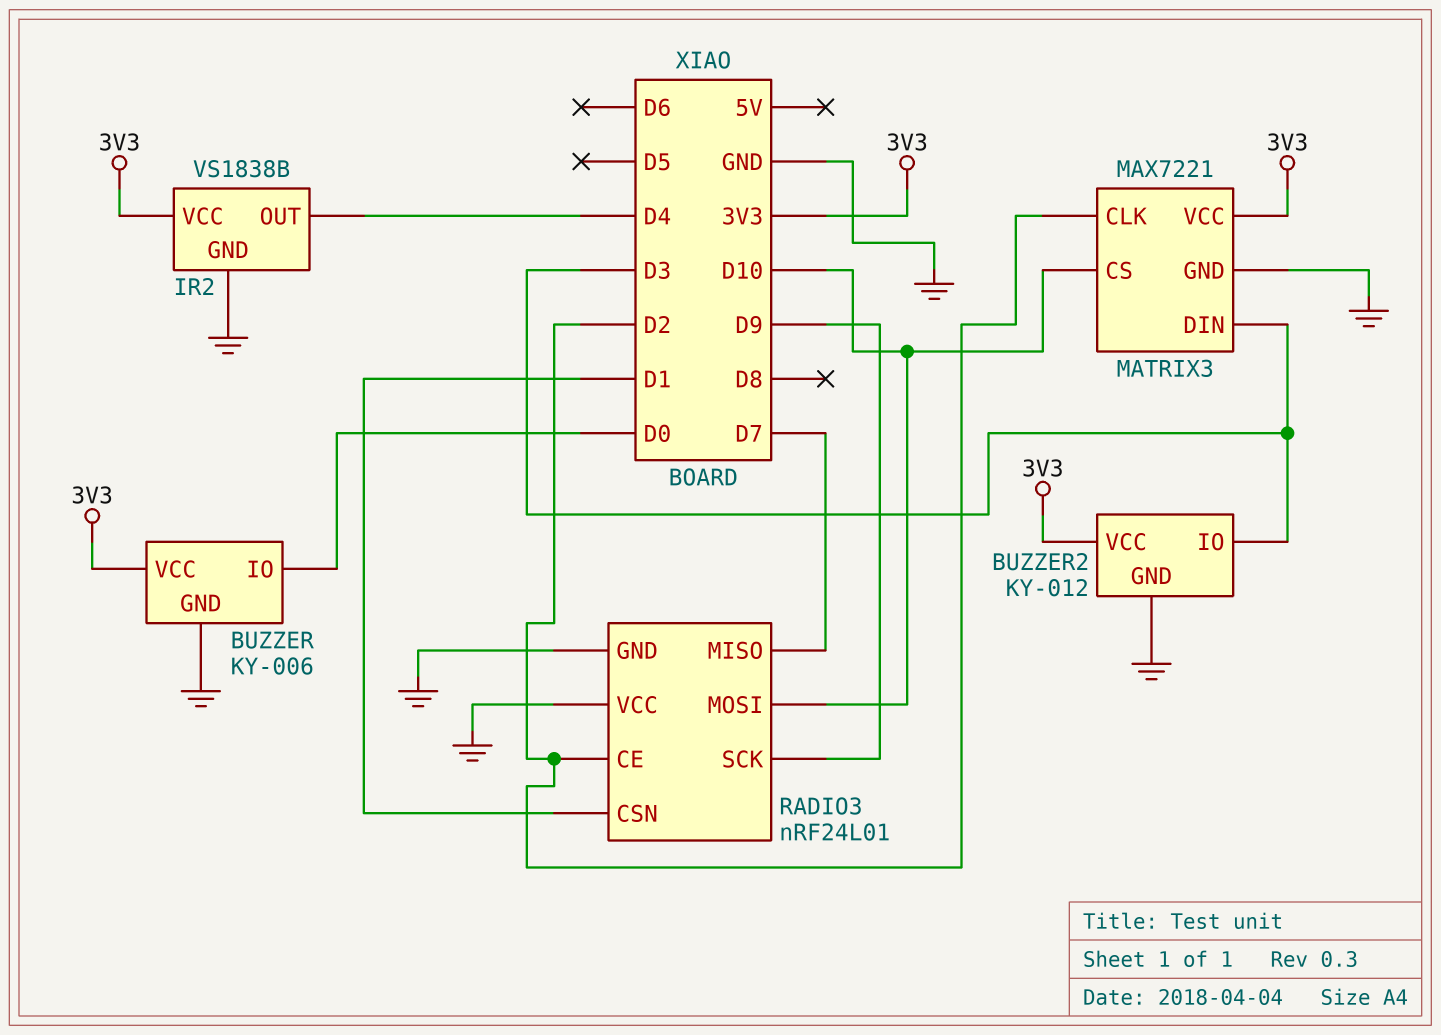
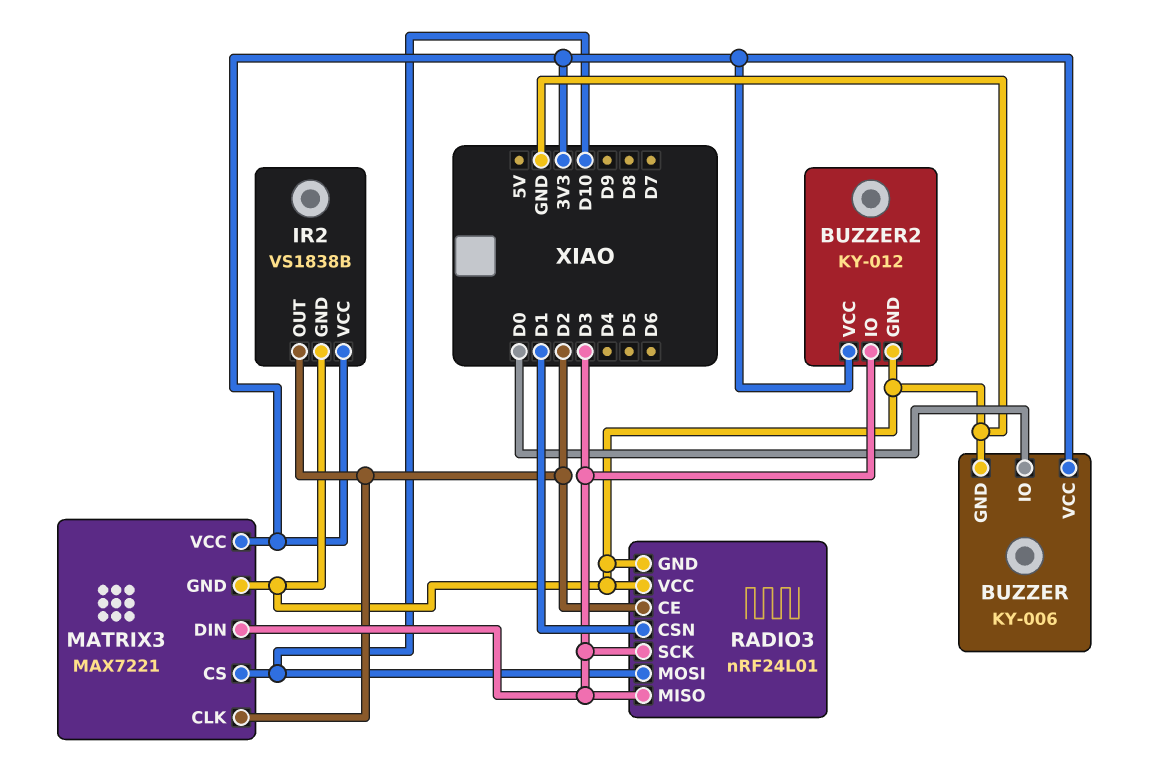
IR2 pin OUT: D4 -> D2
RADIO3 pin MISO: D7 -> D3
RADIO3 pin SCK: D9 -> D3

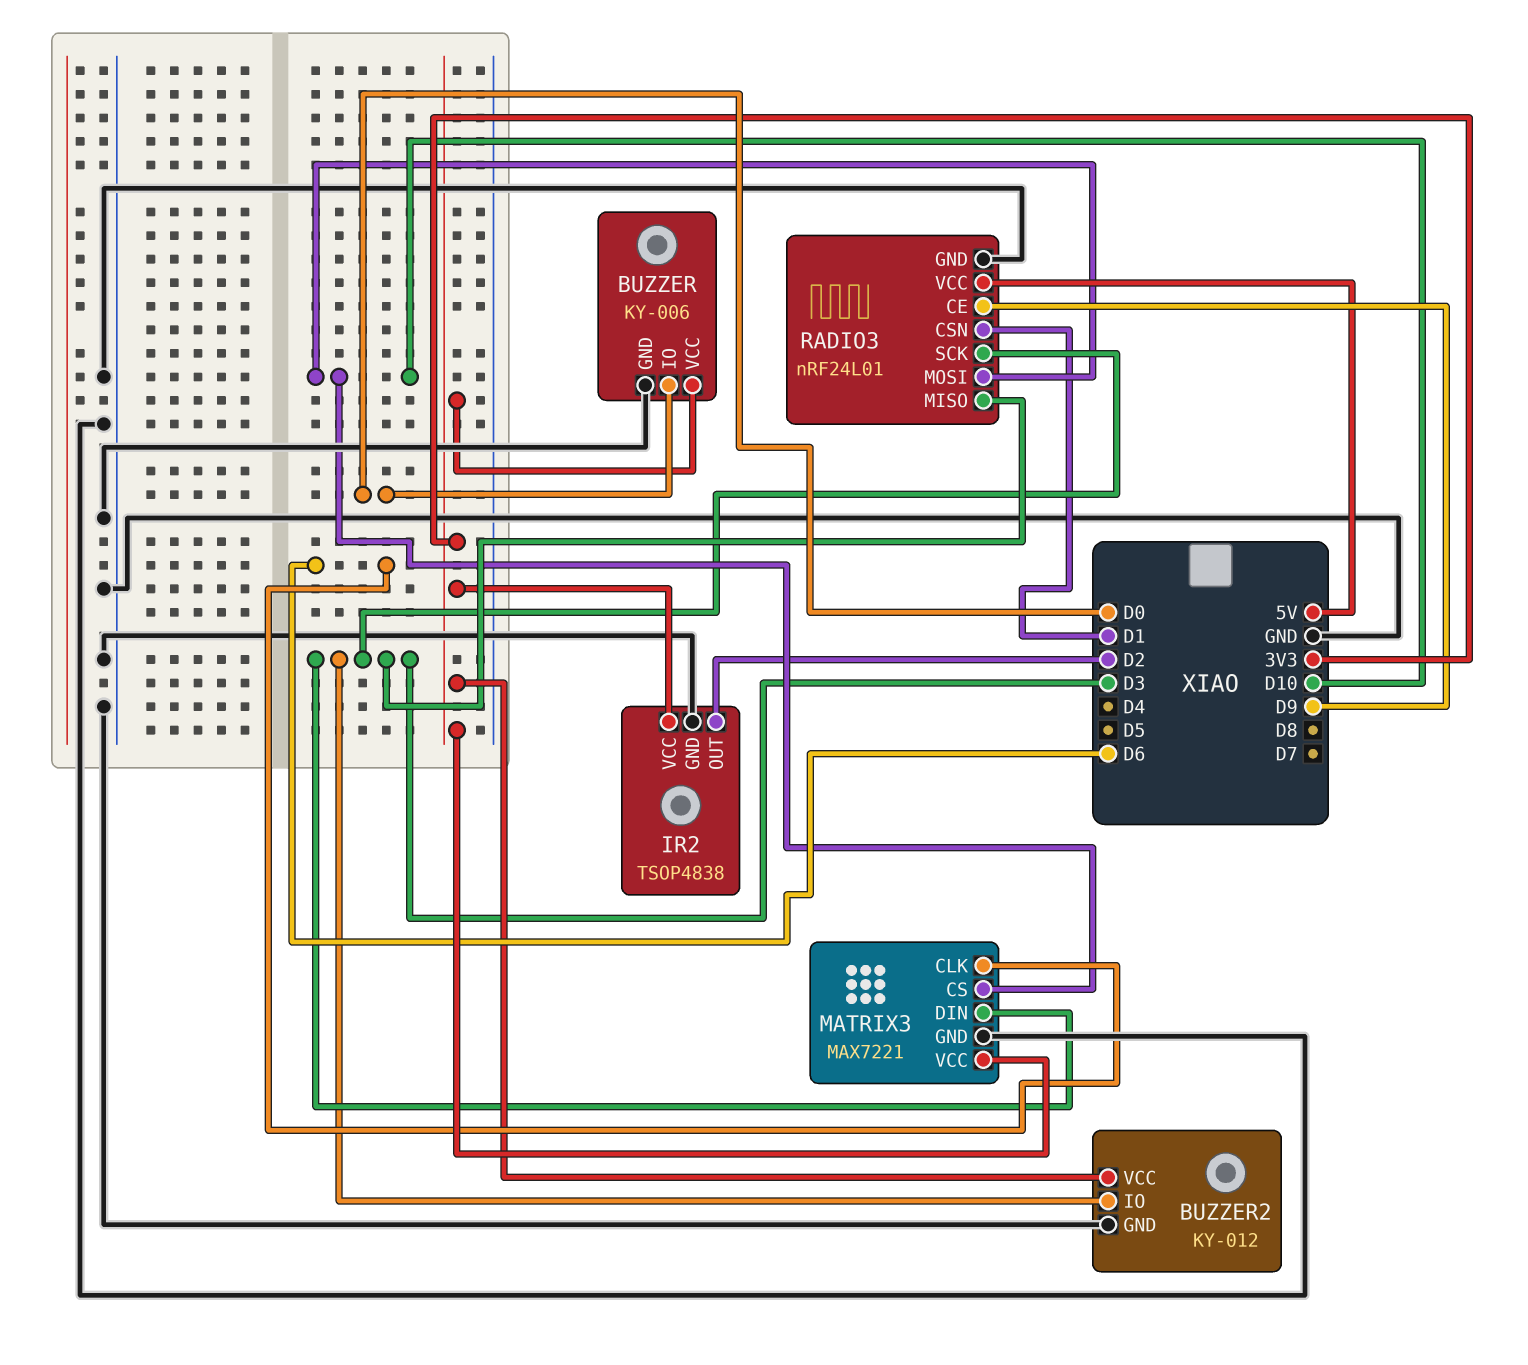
IR2: VS1838B -> TSOP4838
MATRIX3 pin CLK: D2 -> D6
RADIO3 pin CE: D2 -> D9
RADIO3 pin VCC: GND -> 5V

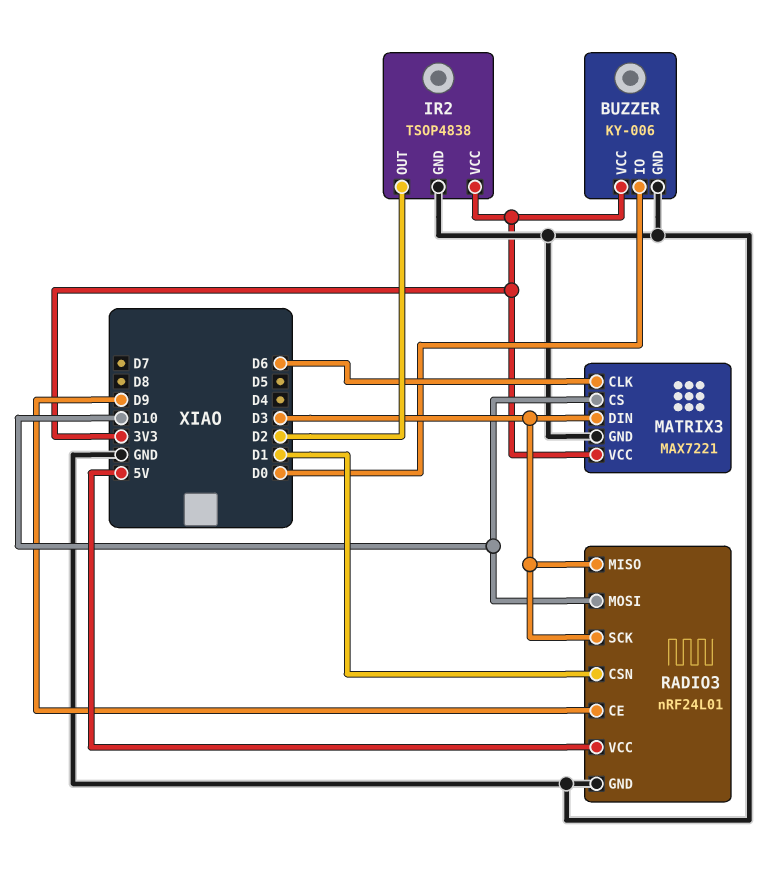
BUZZER2: KY-012 -> none
BUZZER2 pin GND: GND -> none
BUZZER2 pin IO: D3 -> none
BUZZER2 pin VCC: 3V3 -> none

